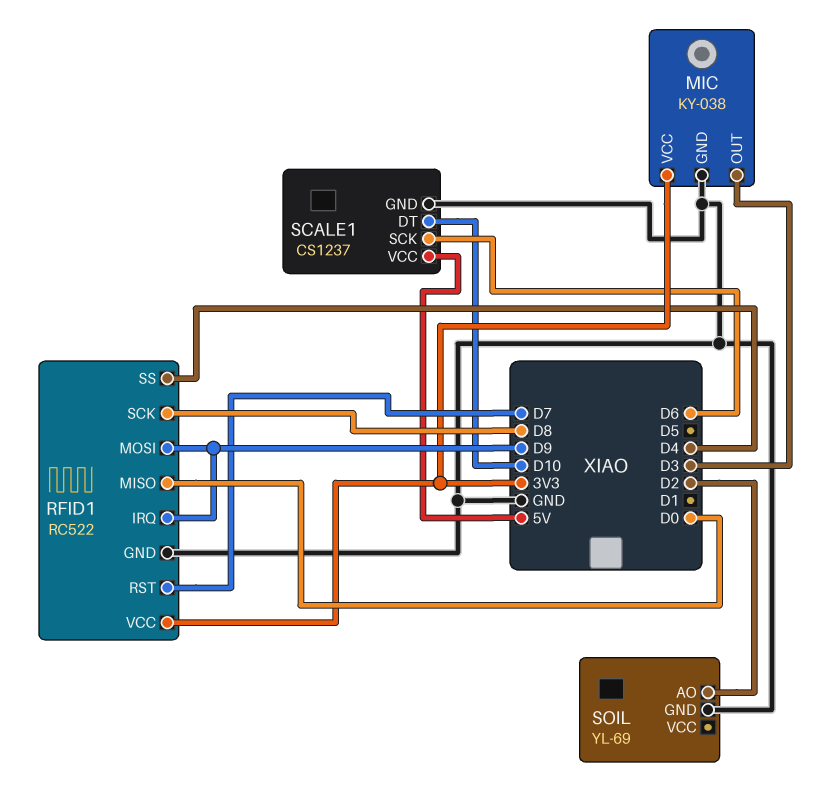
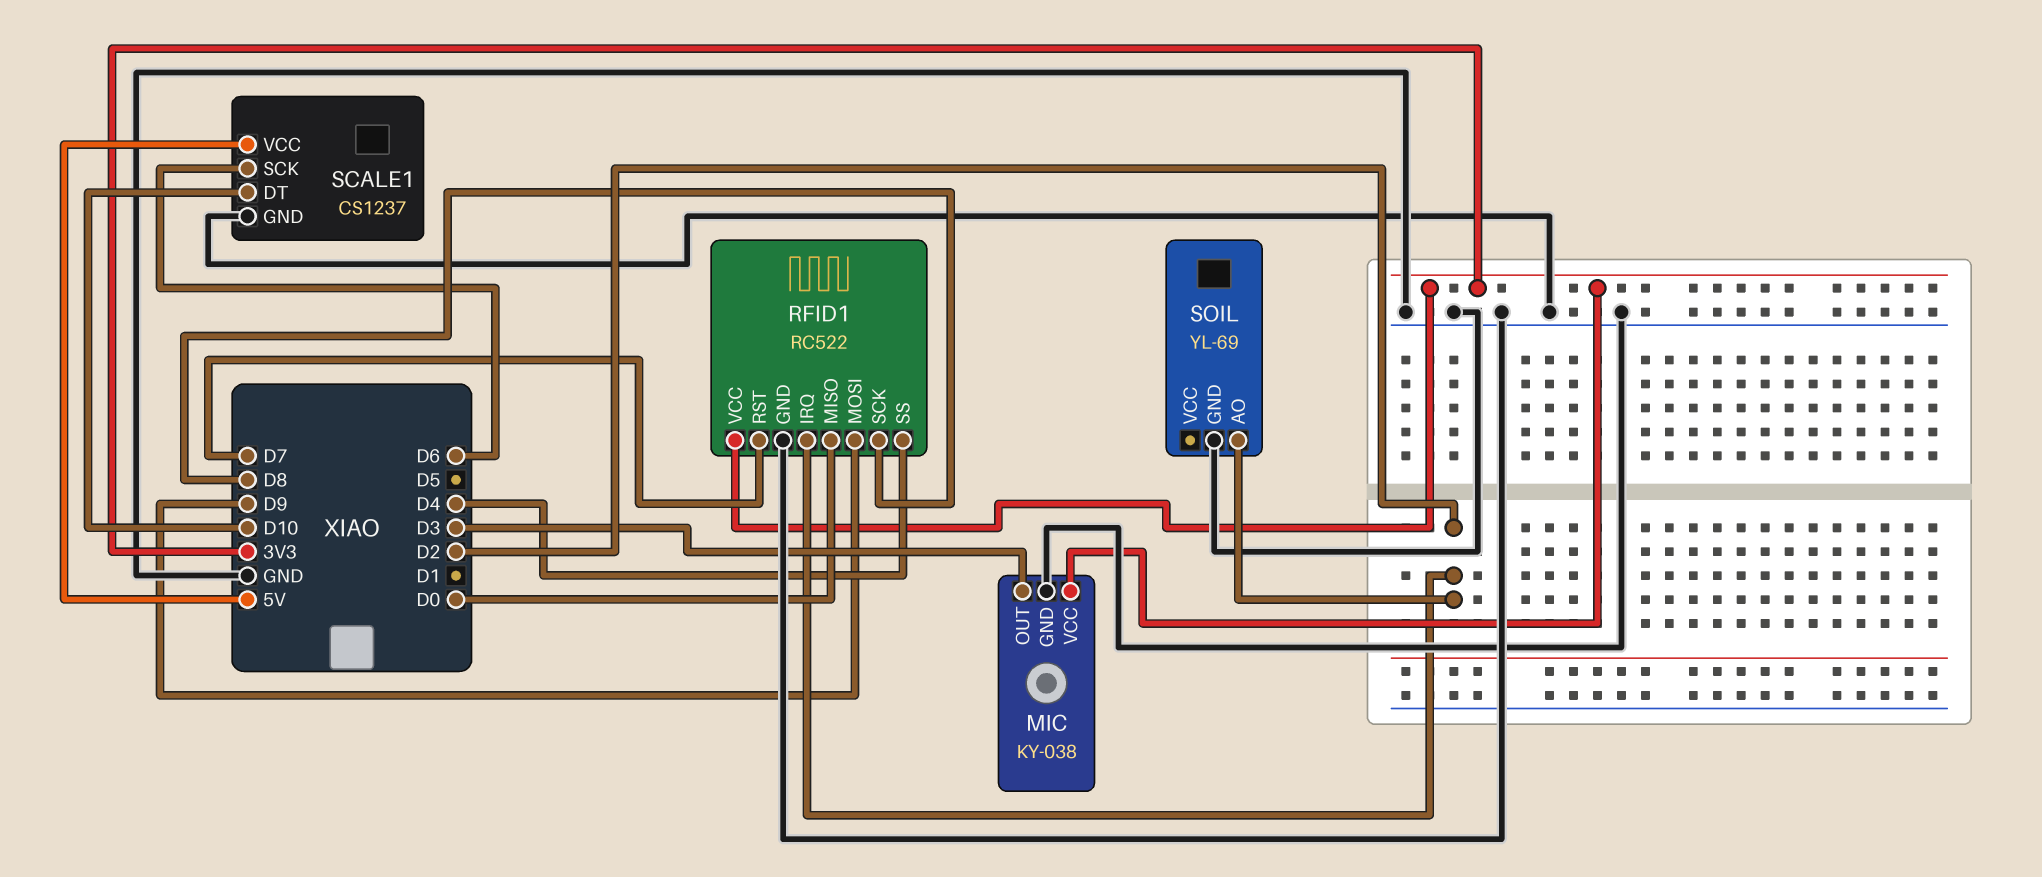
RFID1 pin IRQ: D9 -> D2

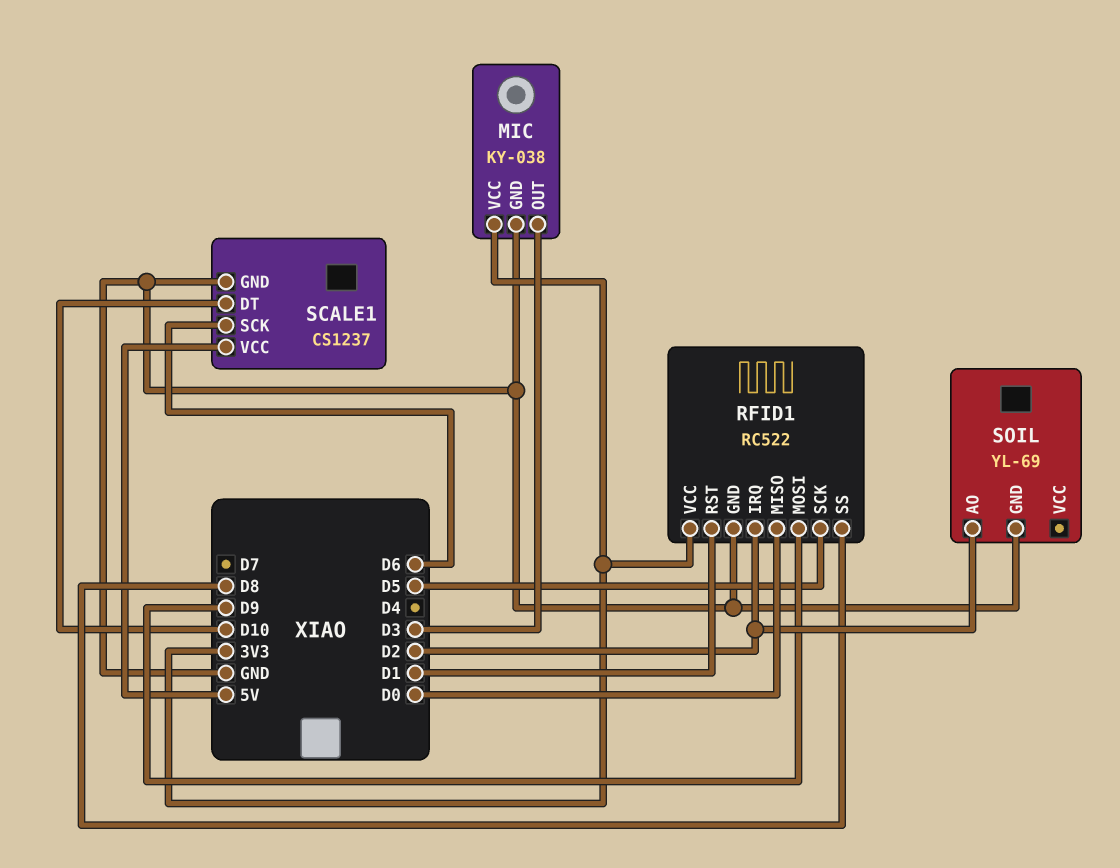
RFID1 pin RST: D7 -> D1
RFID1 pin SCK: D8 -> D5
RFID1 pin SS: D4 -> D8

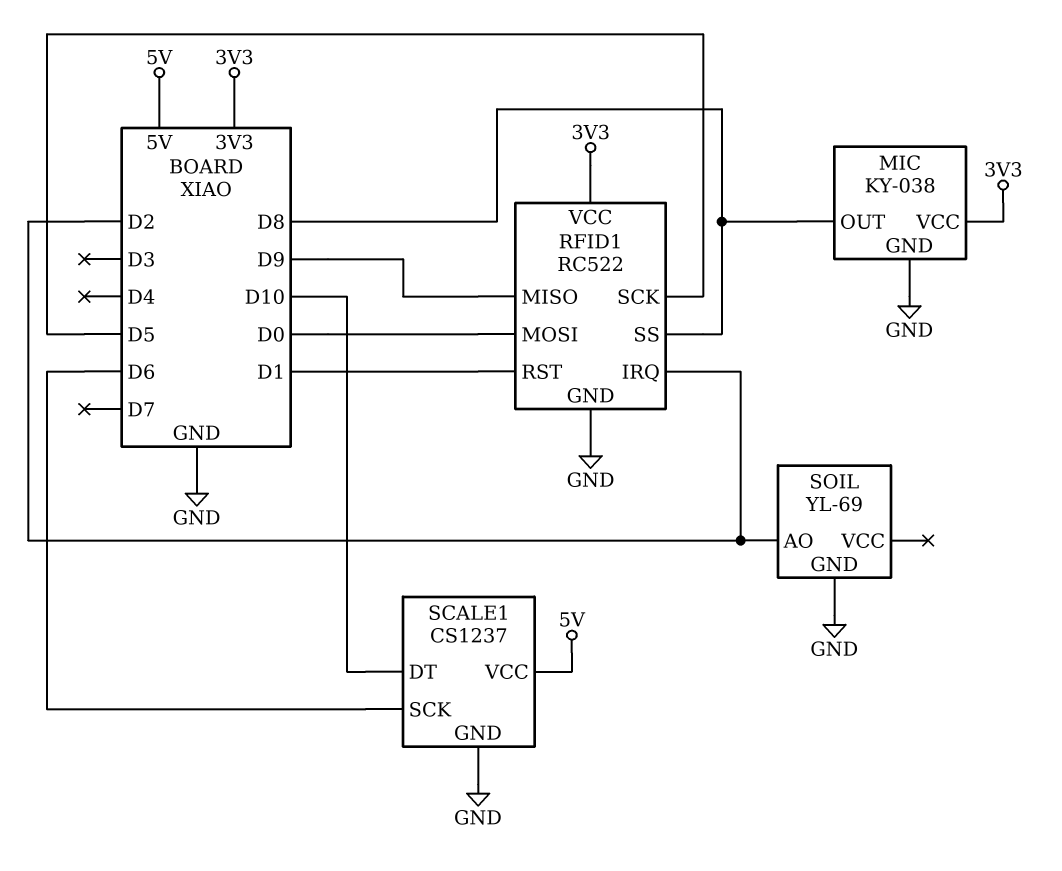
MIC pin OUT: D3 -> D8
RFID1 pin MISO: D0 -> D9
RFID1 pin MOSI: D9 -> D0

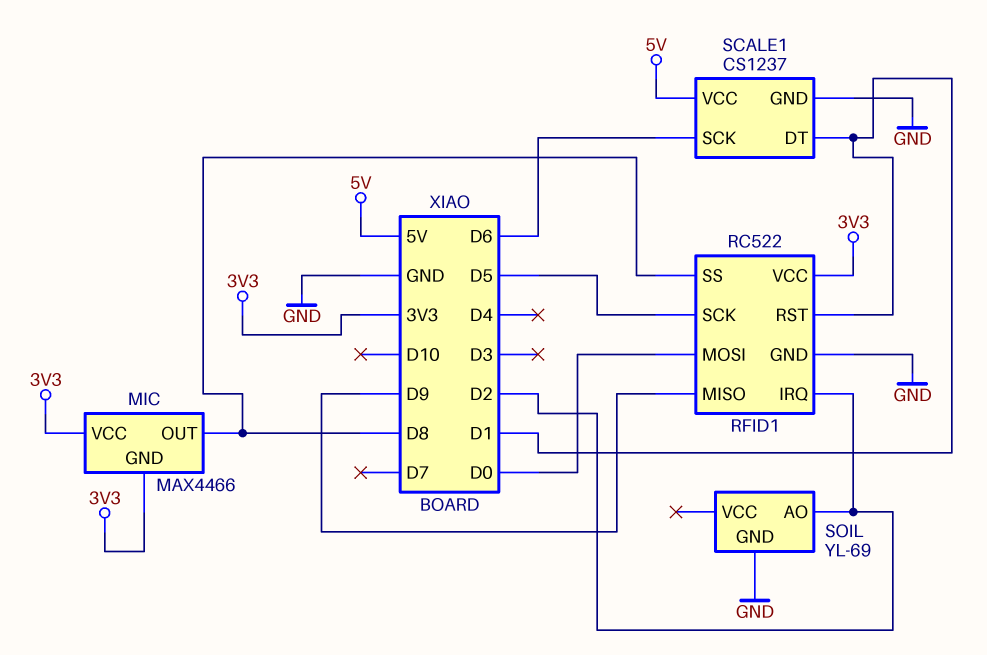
MIC: KY-038 -> MAX4466
MIC pin GND: GND -> 3V3
SCALE1 pin DT: D10 -> D1

